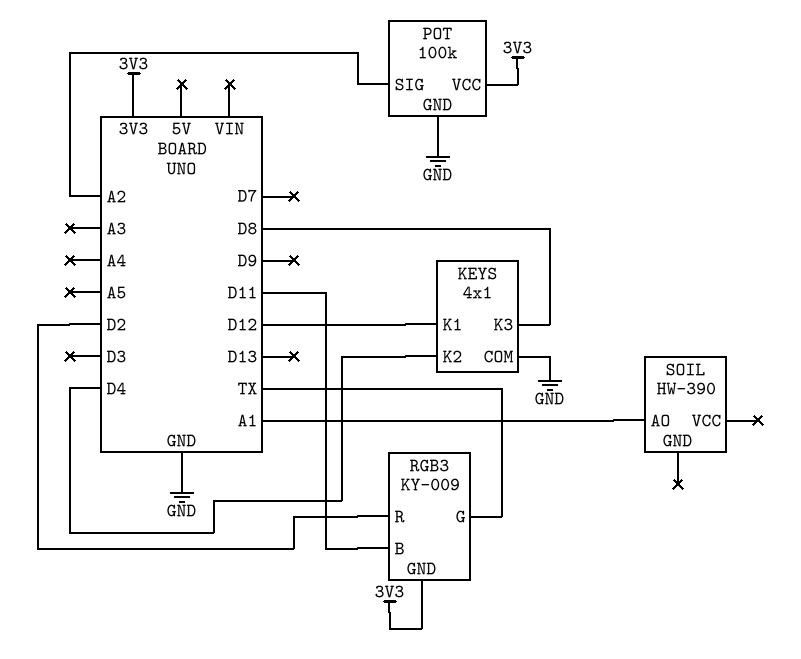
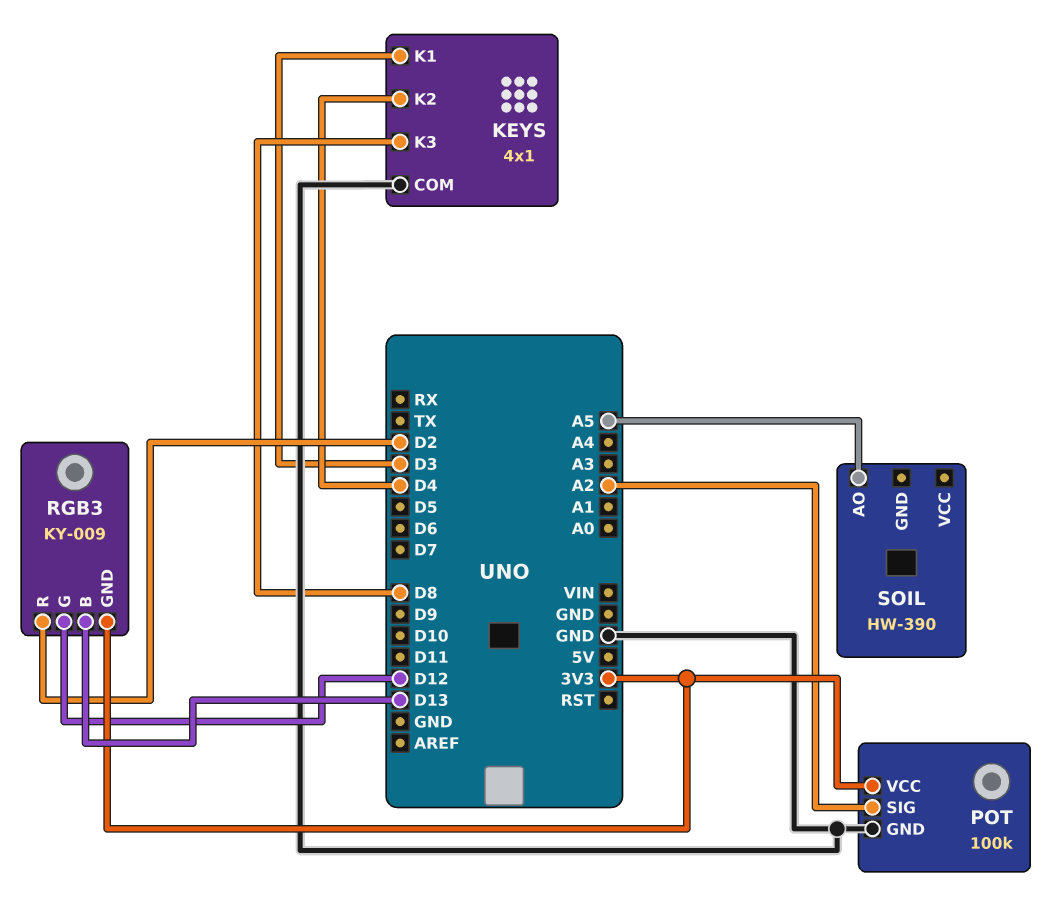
KEYS pin K1: D12 -> D3
RGB3 pin B: D11 -> D13
RGB3 pin G: TX -> D12
SOIL pin AO: A1 -> A5

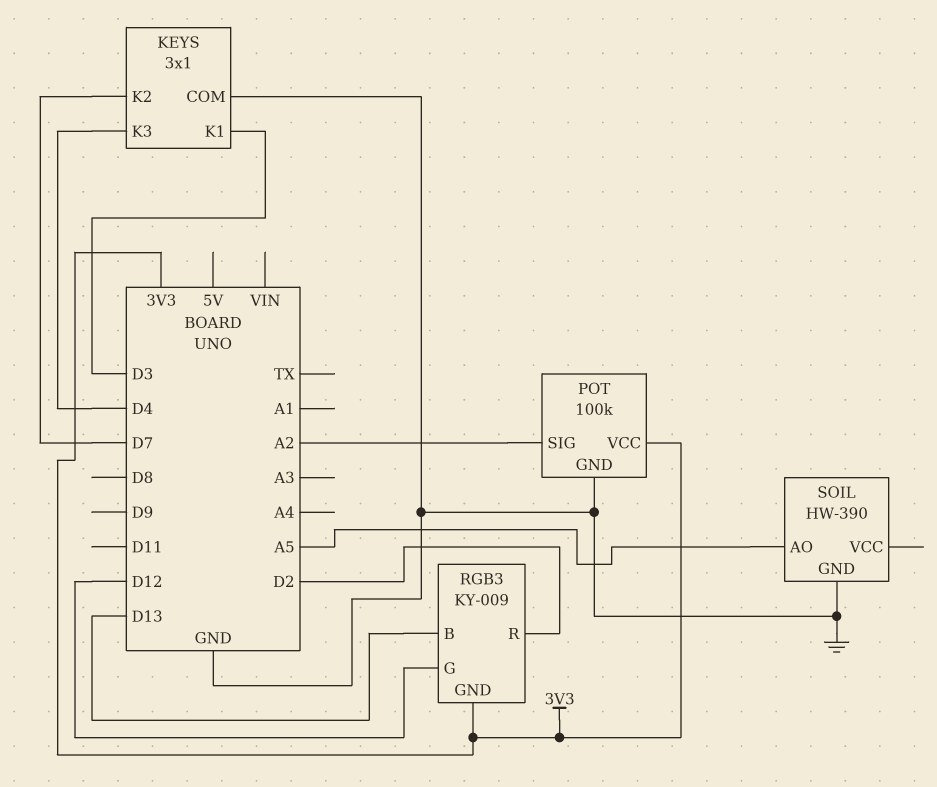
KEYS: 4x1 -> 3x1
KEYS pin K2: D4 -> D7
KEYS pin K3: D8 -> D4
SOIL pin GND: none -> GND

